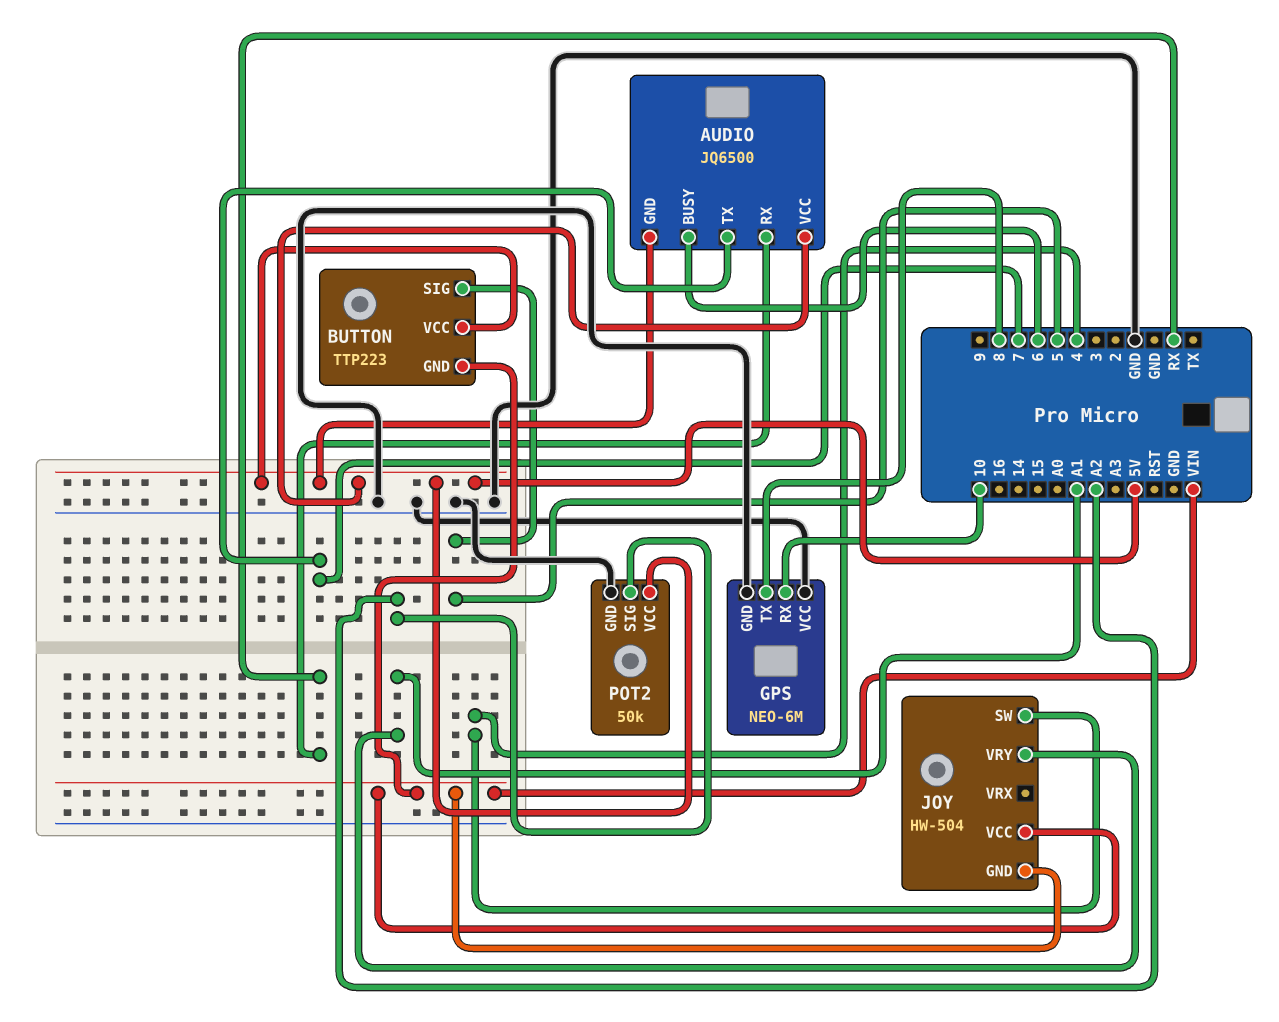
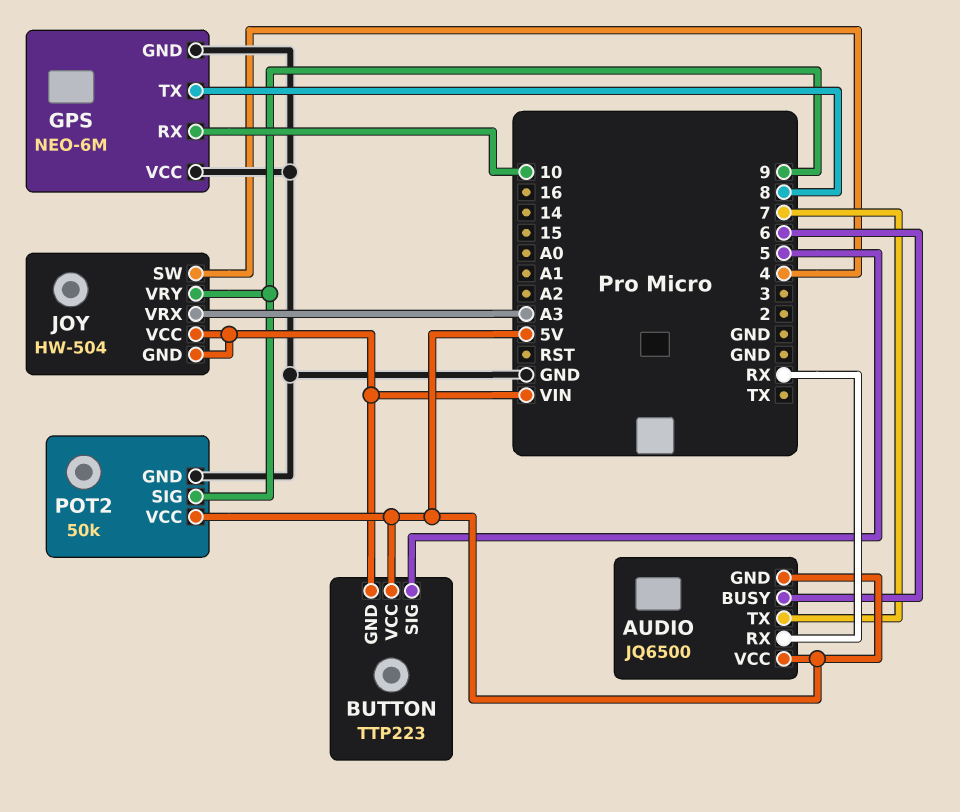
JOY pin VRX: none -> A3
JOY pin VRY: A1 -> 9
POT2 pin SIG: A2 -> 9

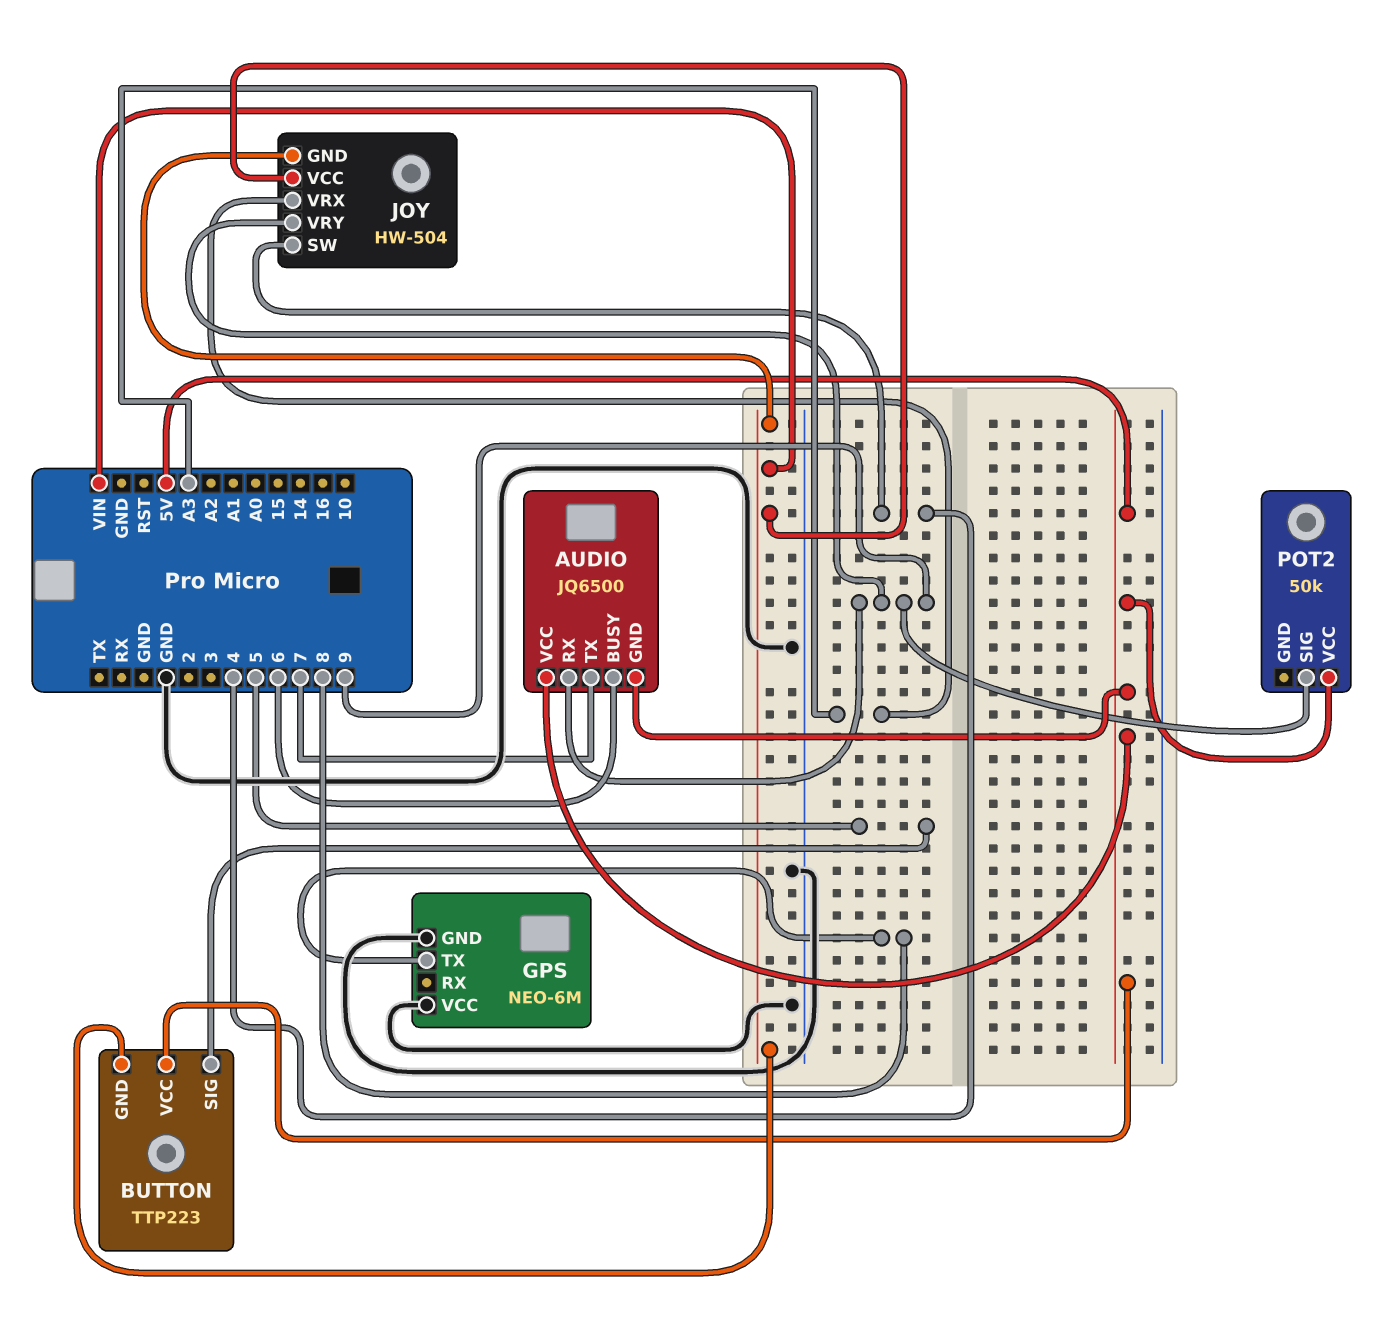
AUDIO pin RX: RX -> 9
GPS pin RX: 10 -> none
POT2 pin GND: GND -> none

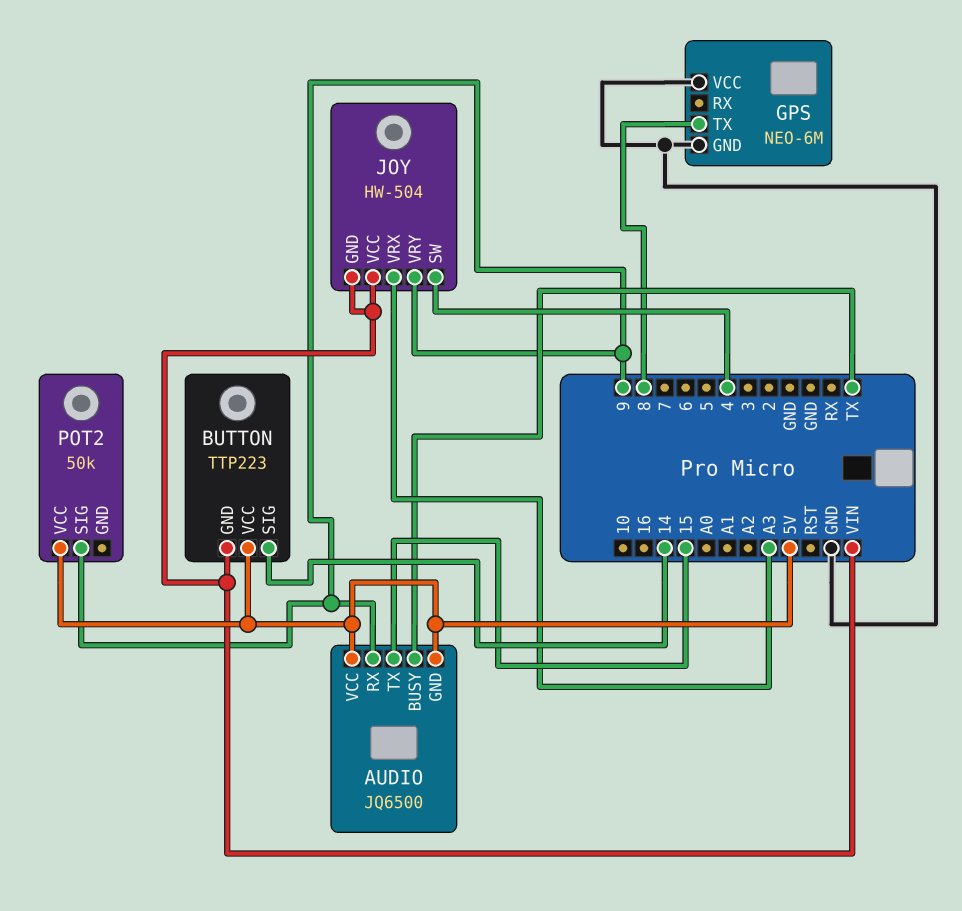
AUDIO pin BUSY: 6 -> TX
AUDIO pin TX: 7 -> 15
BUTTON pin SIG: 5 -> 14

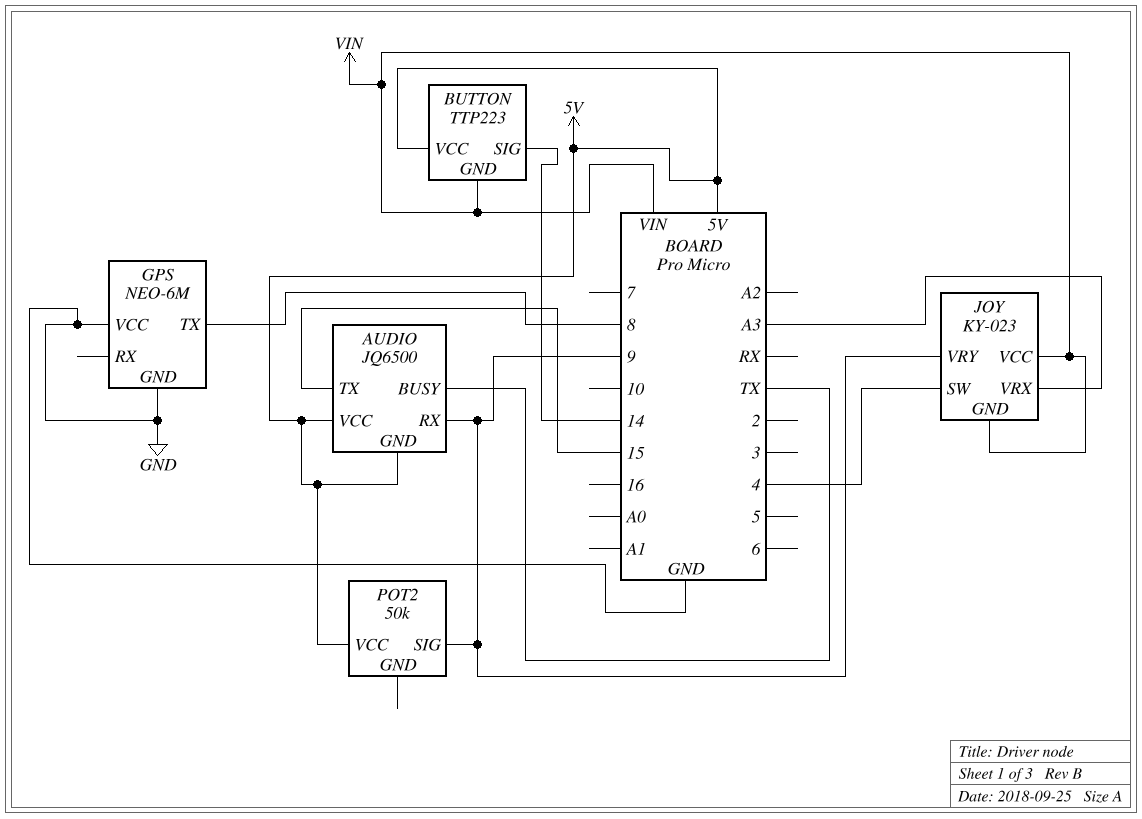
JOY: HW-504 -> KY-023

